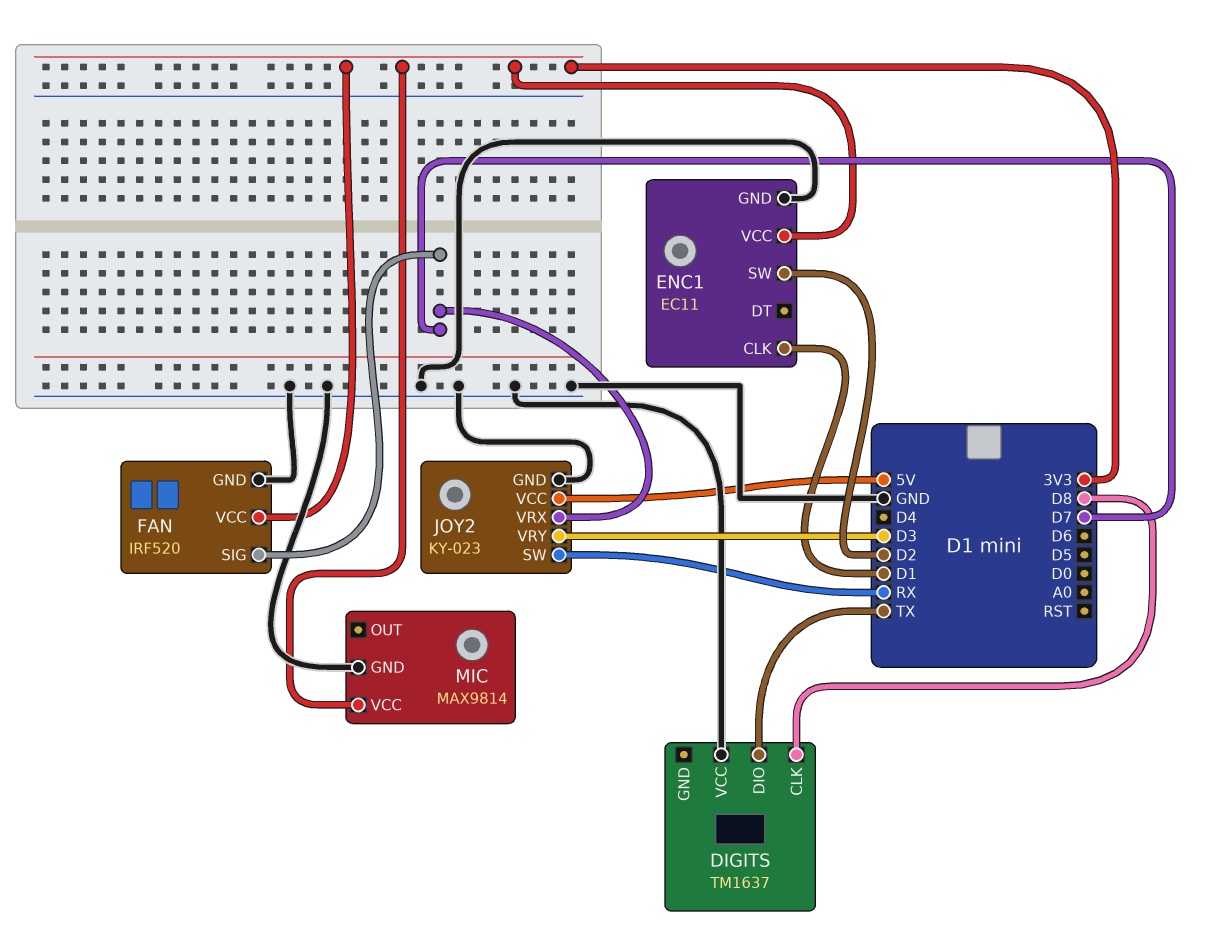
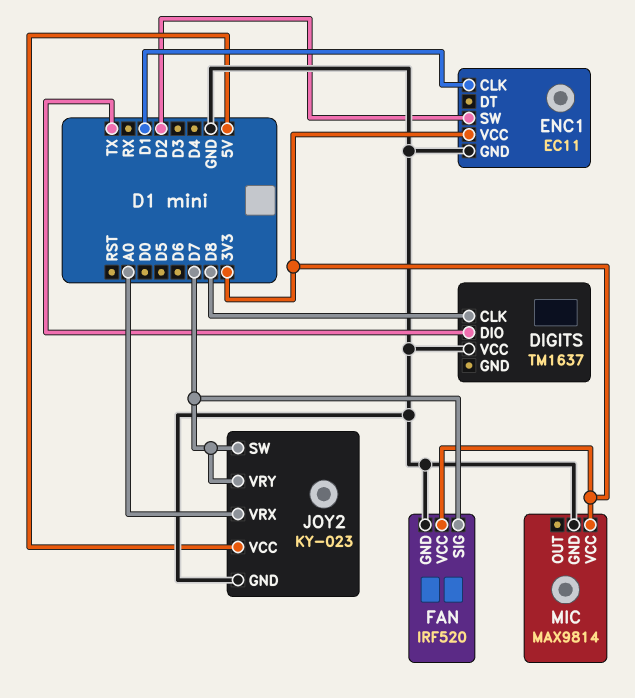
JOY2 pin SW: RX -> D7
JOY2 pin VRX: D7 -> A0
JOY2 pin VRY: D3 -> D7

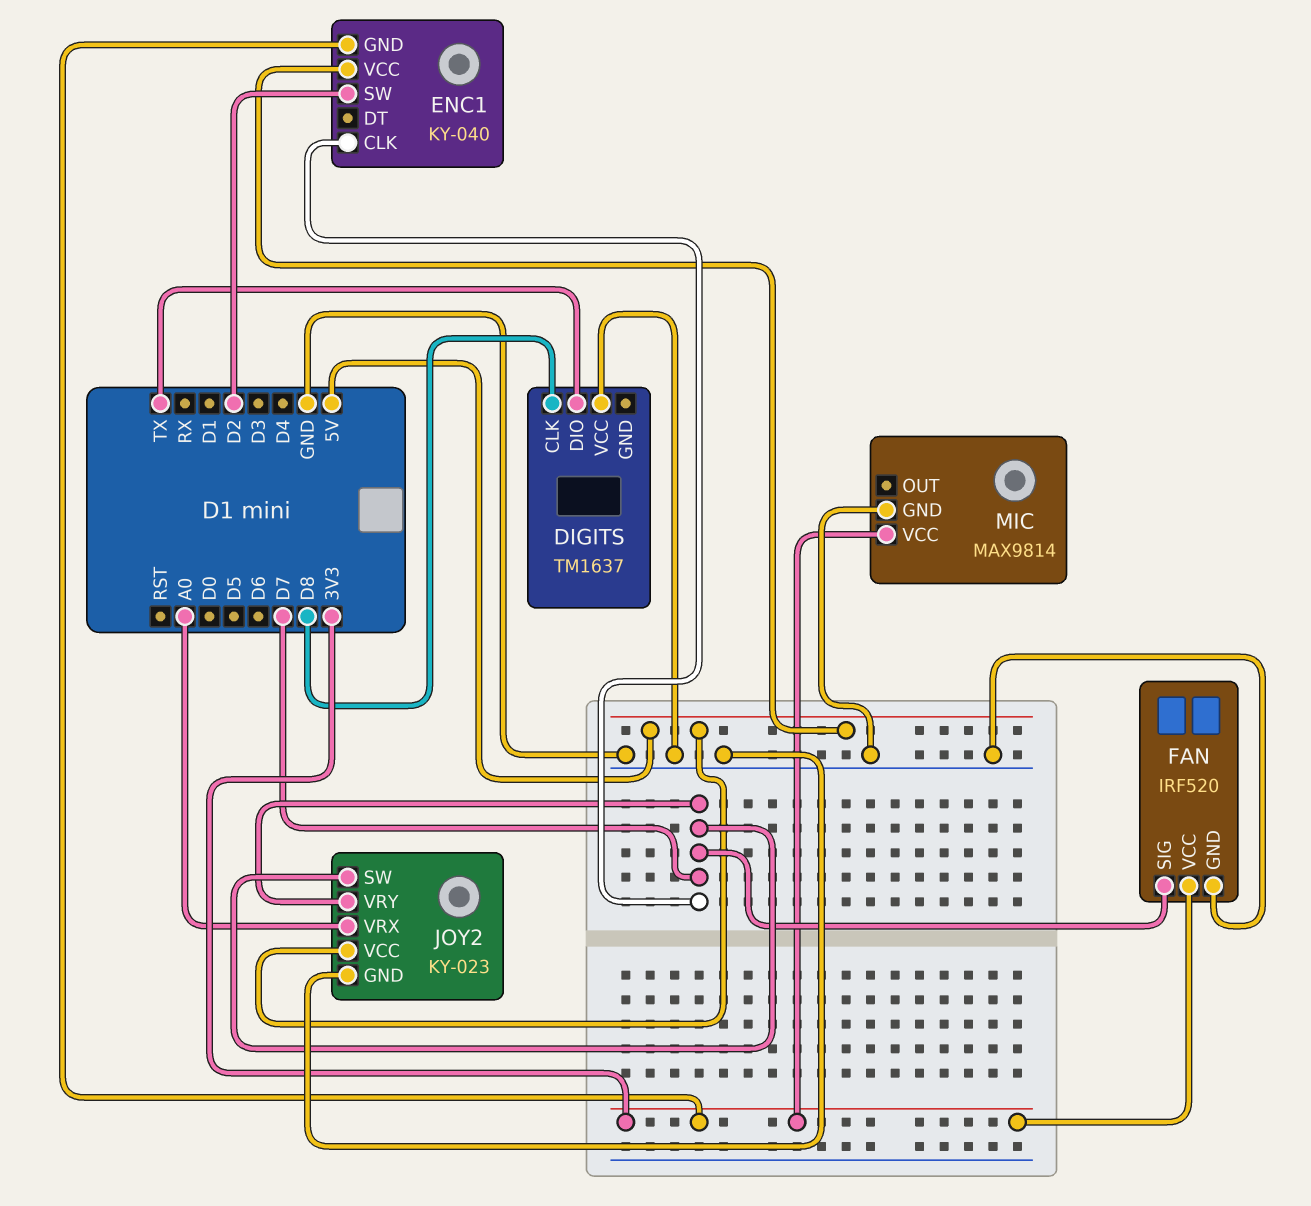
ENC1: EC11 -> KY-040
ENC1 pin CLK: D1 -> D7
ENC1 pin GND: GND -> 3V3
ENC1 pin VCC: 3V3 -> 5V

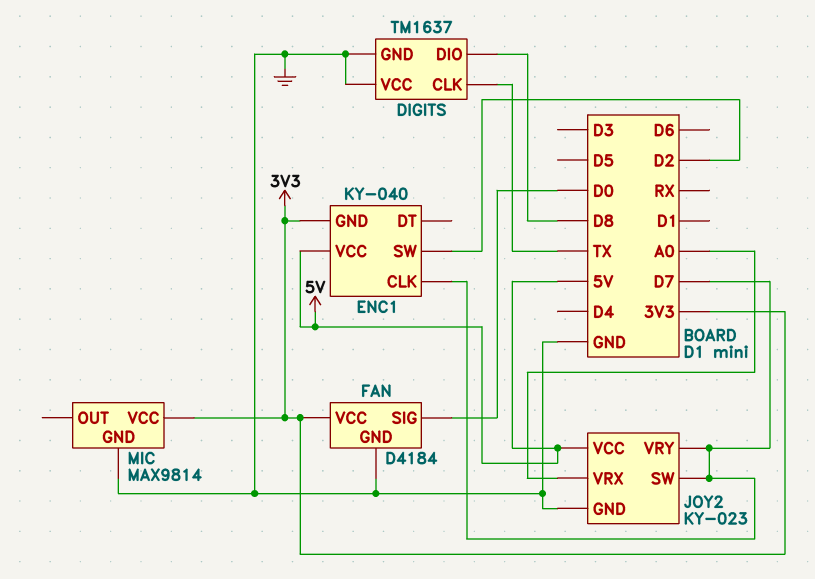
DIGITS pin CLK: D8 -> TX
DIGITS pin DIO: TX -> D8
DIGITS pin GND: none -> GND
FAN: IRF520 -> D4184
FAN pin SIG: D7 -> D0

